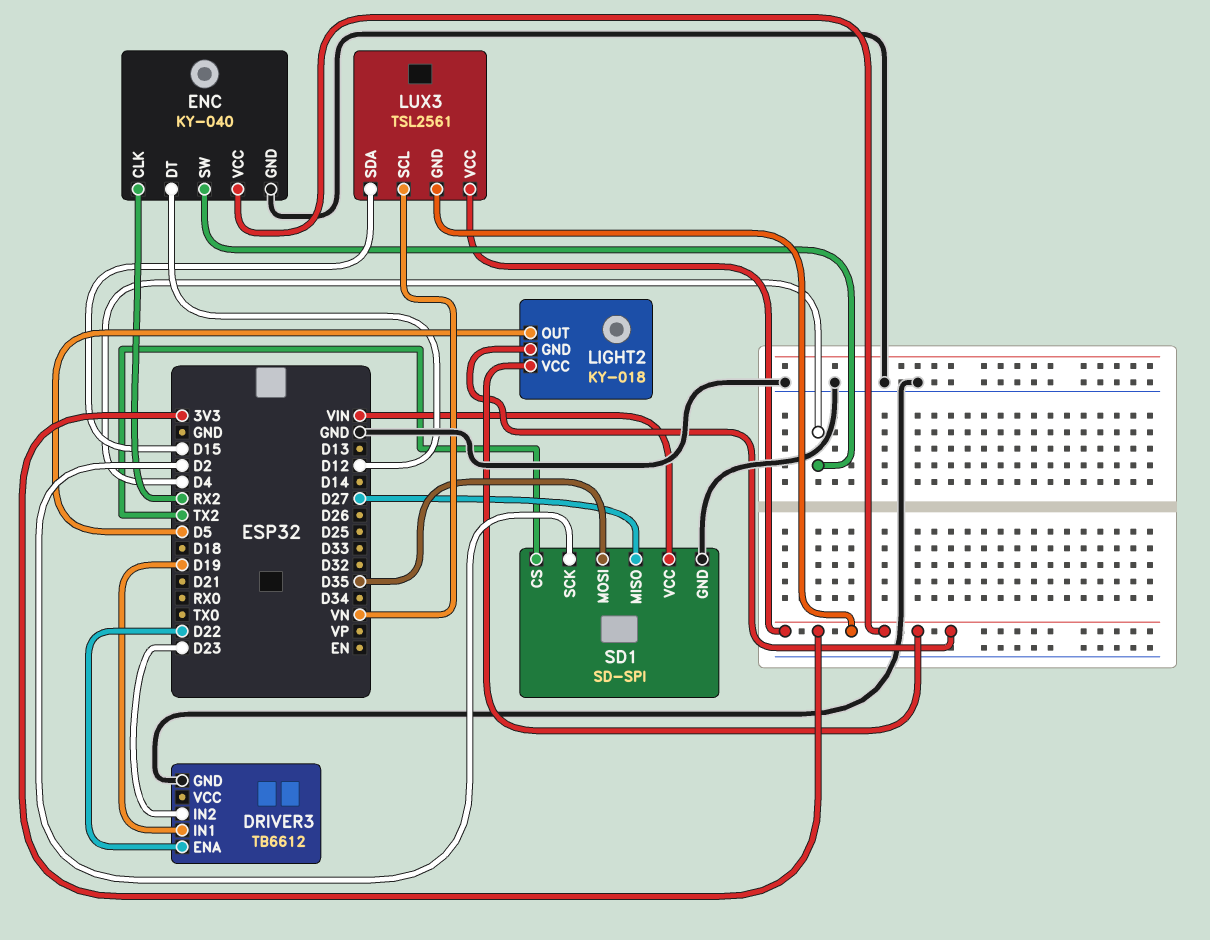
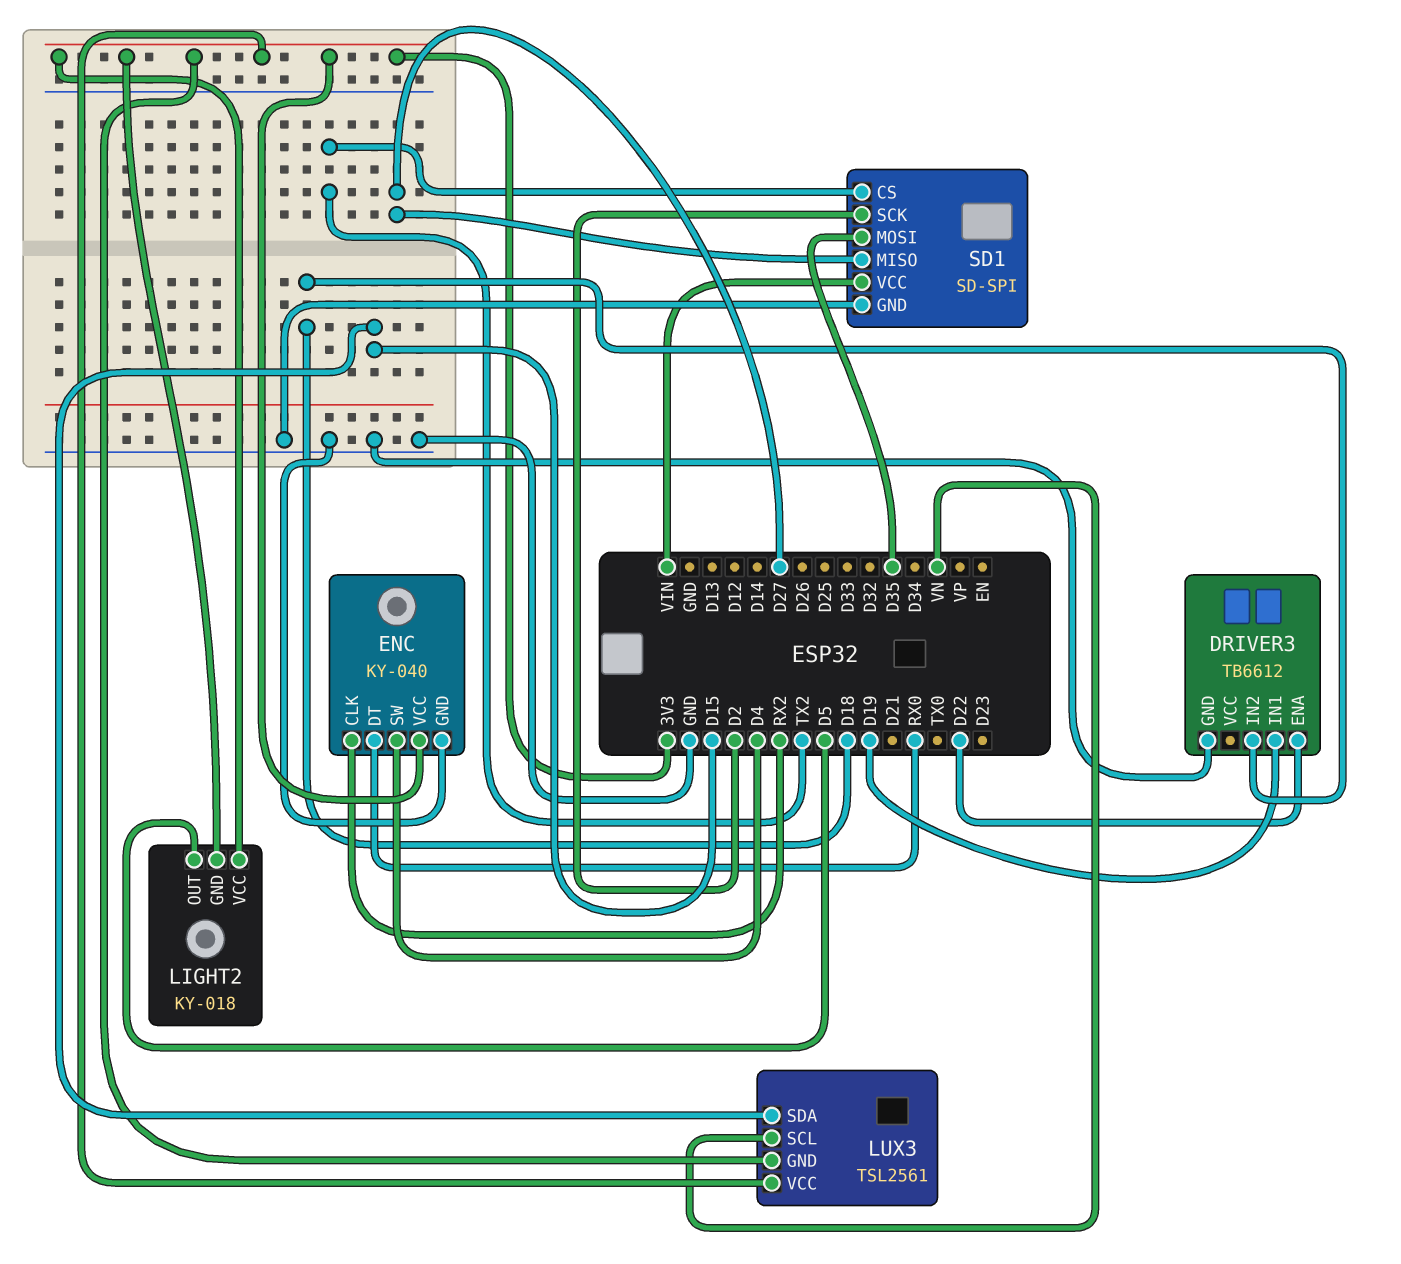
DRIVER3 pin IN2: D23 -> D18
ENC pin DT: D12 -> RX0

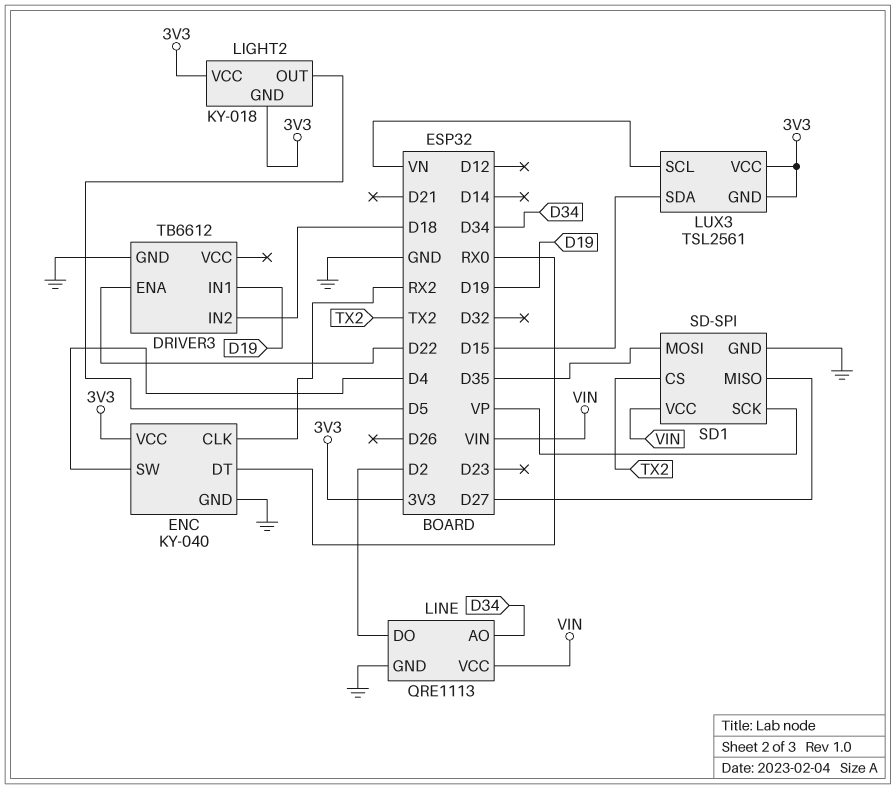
LINE: none -> QRE1113
LINE pin AO: none -> D34
LINE pin DO: none -> D2
LINE pin GND: none -> GND
LINE pin VCC: none -> VIN
SD1 pin SCK: D2 -> VP

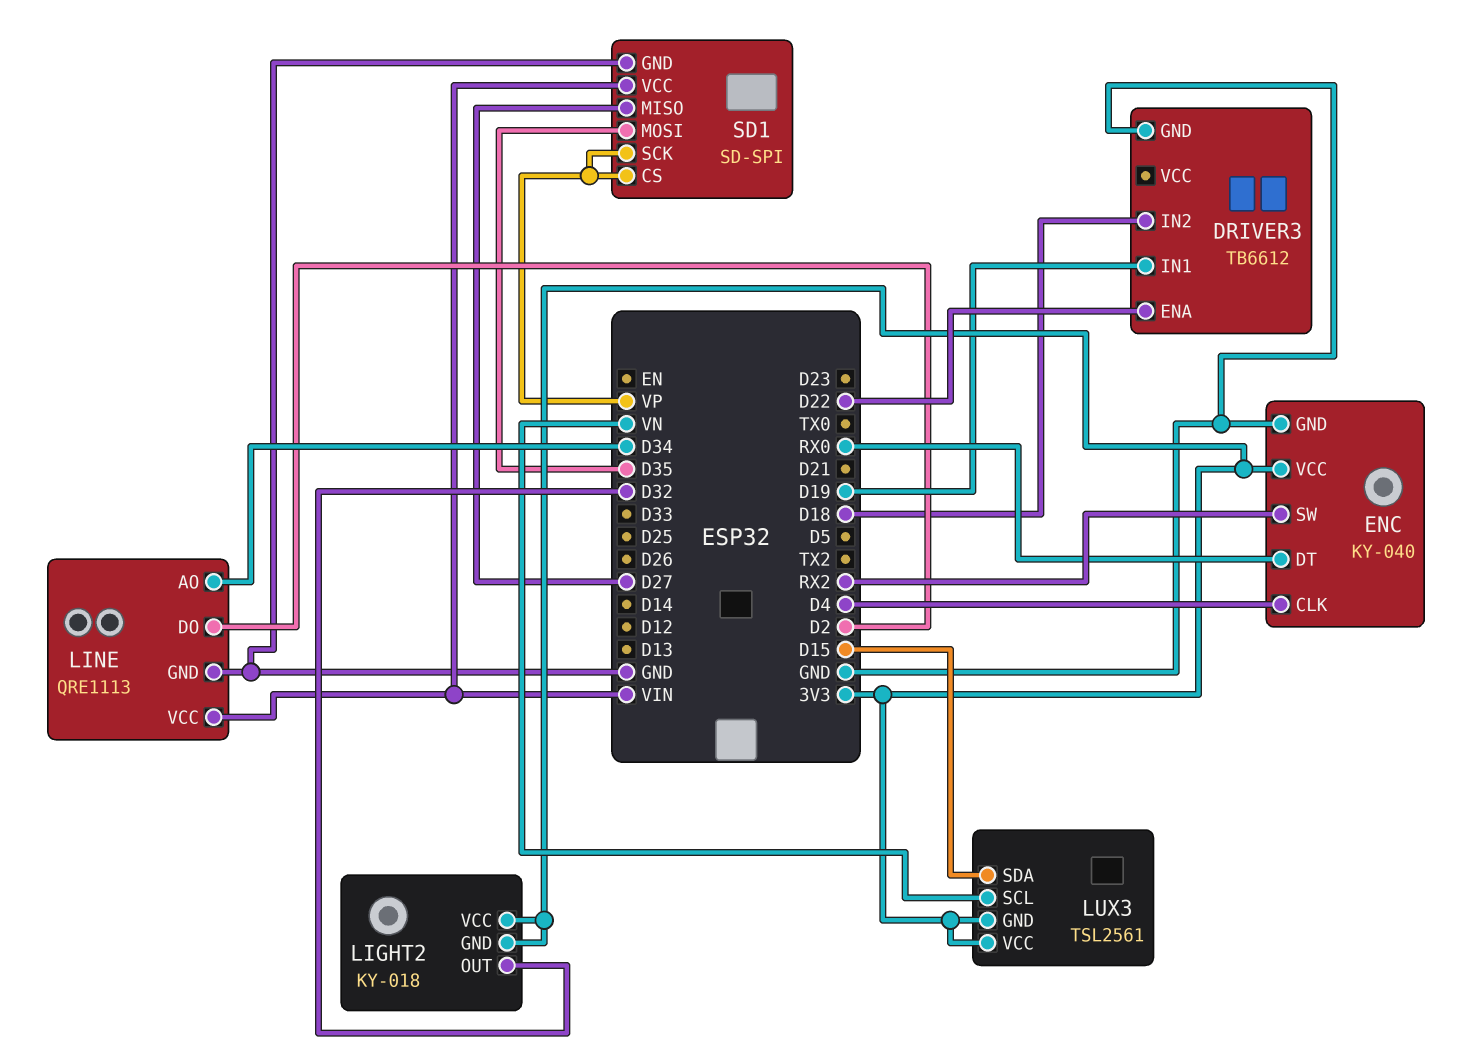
ENC pin CLK: RX2 -> D4
ENC pin SW: D4 -> RX2
LIGHT2 pin OUT: D5 -> D32
SD1 pin CS: TX2 -> VP

